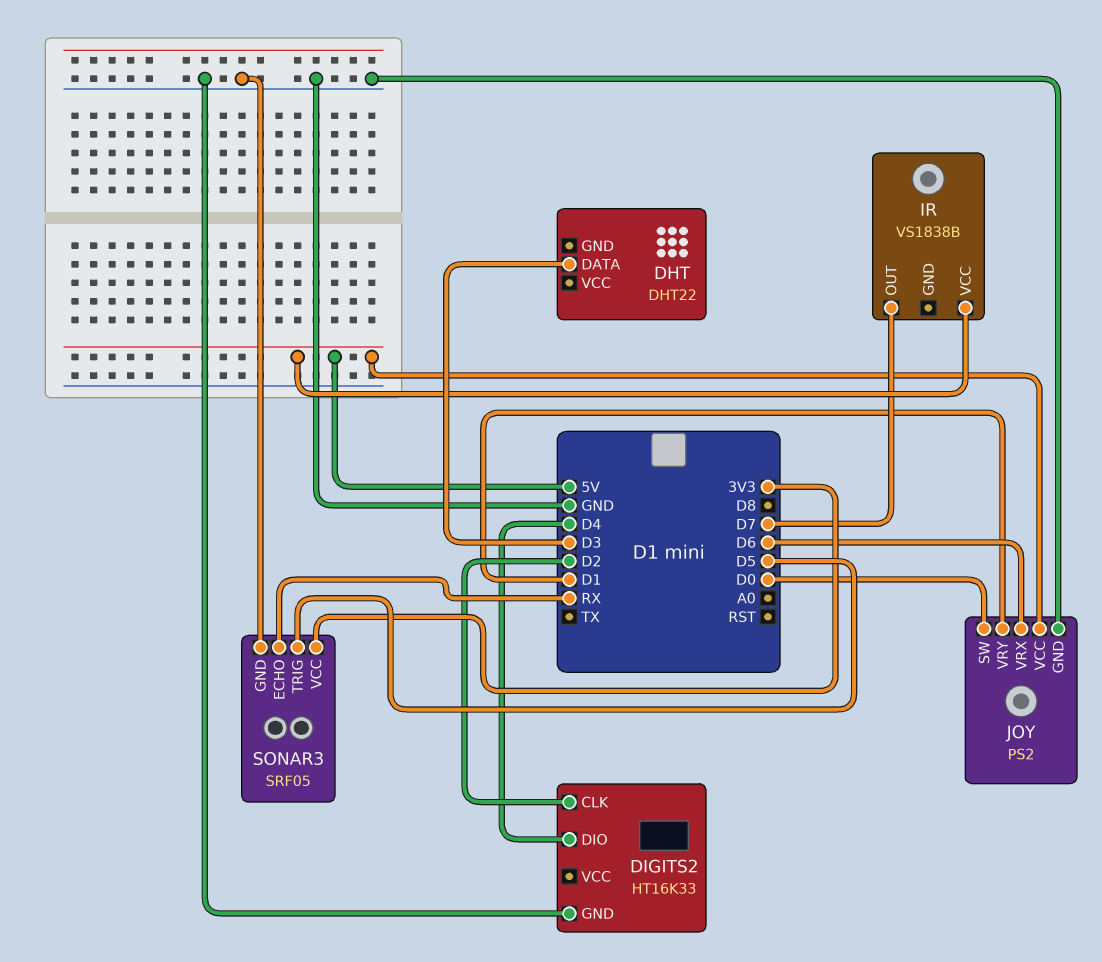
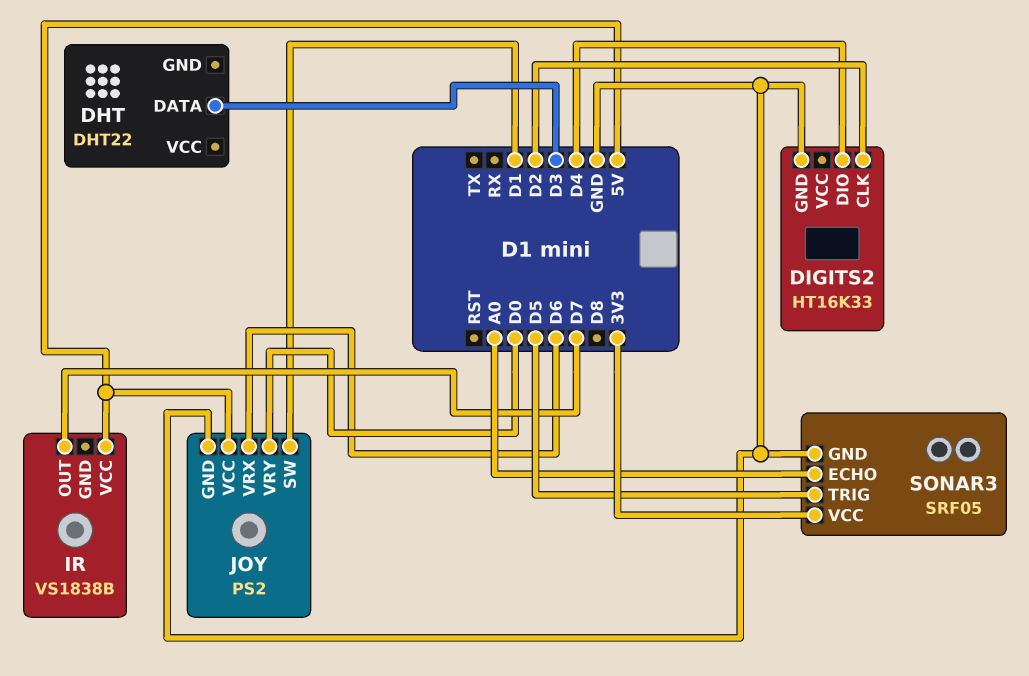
JOY pin SW: D0 -> D1
JOY pin VRY: D1 -> D0
SONAR3 pin ECHO: RX -> A0

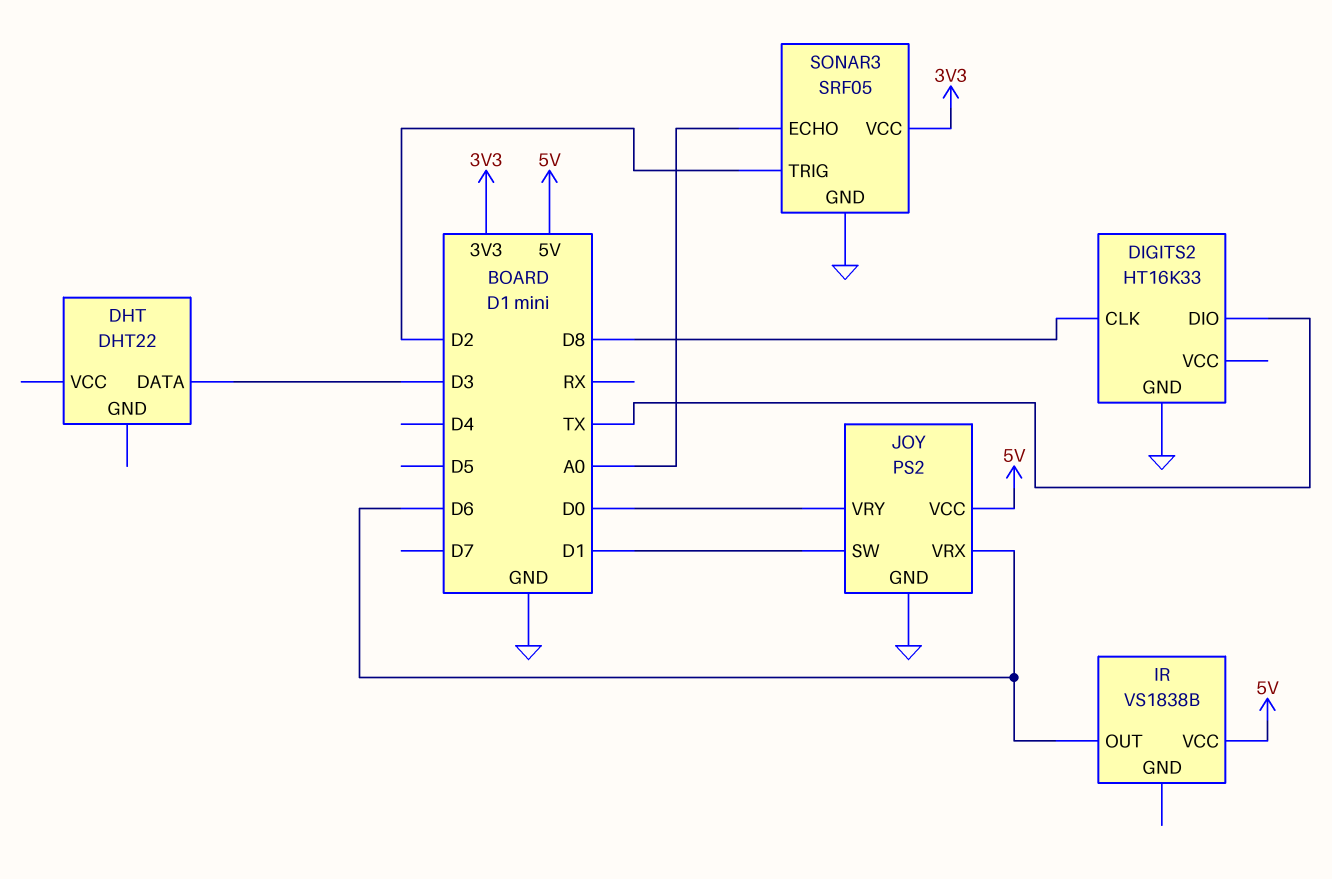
DIGITS2 pin CLK: D2 -> D8
DIGITS2 pin DIO: D4 -> TX
IR pin OUT: D7 -> D6
SONAR3 pin TRIG: D5 -> D2

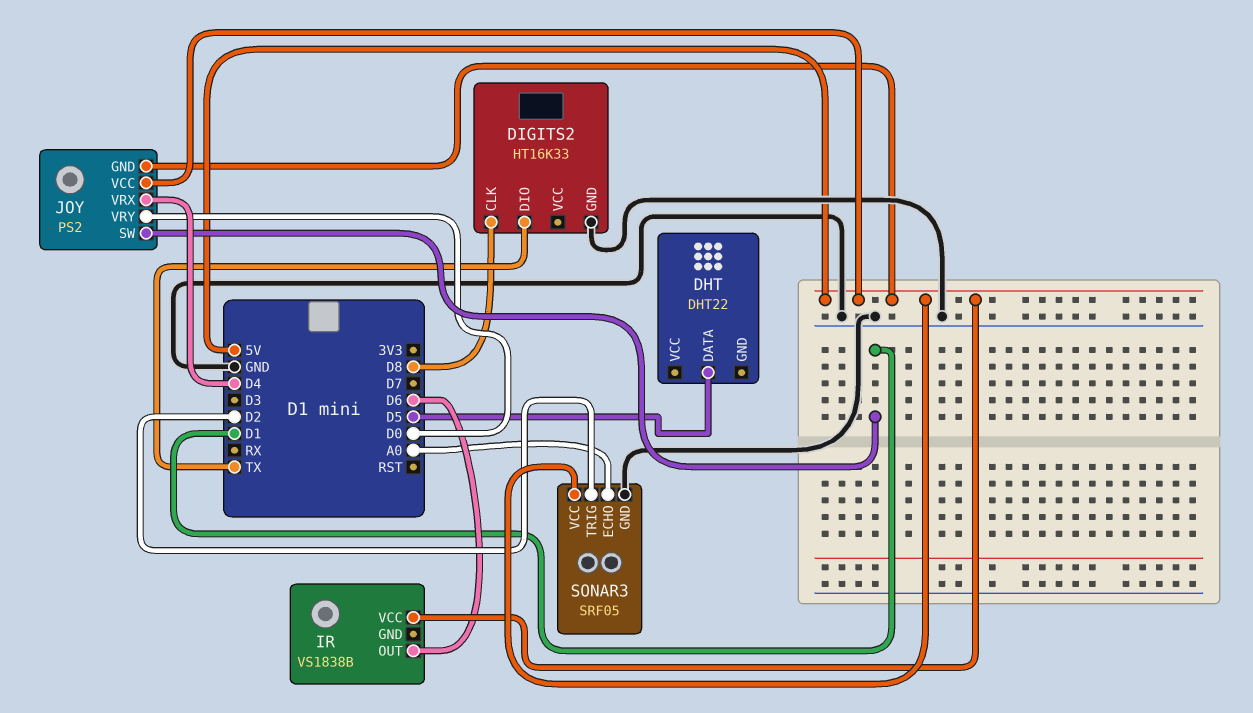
DHT pin DATA: D3 -> D5
JOY pin GND: GND -> 5V
JOY pin VRX: D6 -> D4
SONAR3 pin VCC: 3V3 -> 5V

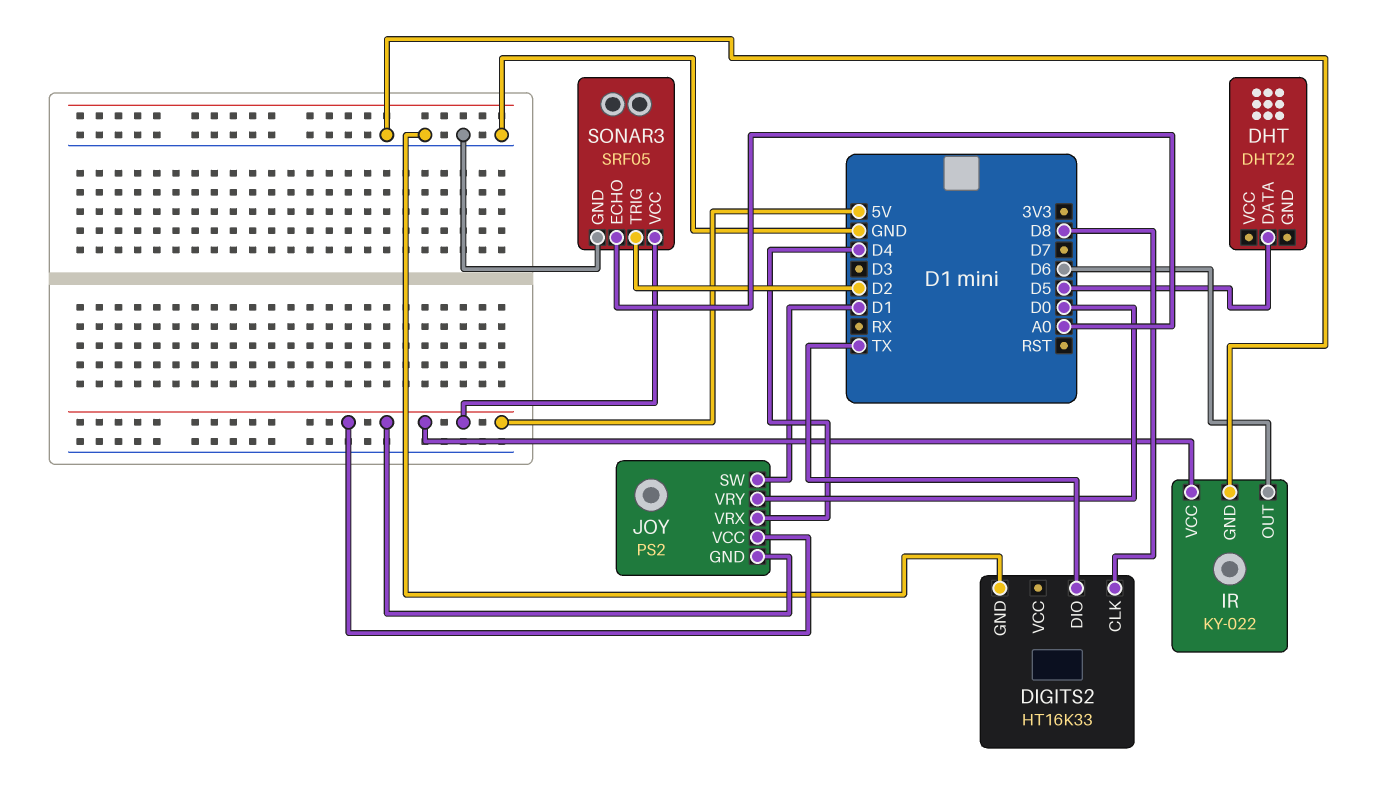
IR: VS1838B -> KY-022
IR pin GND: none -> GND

